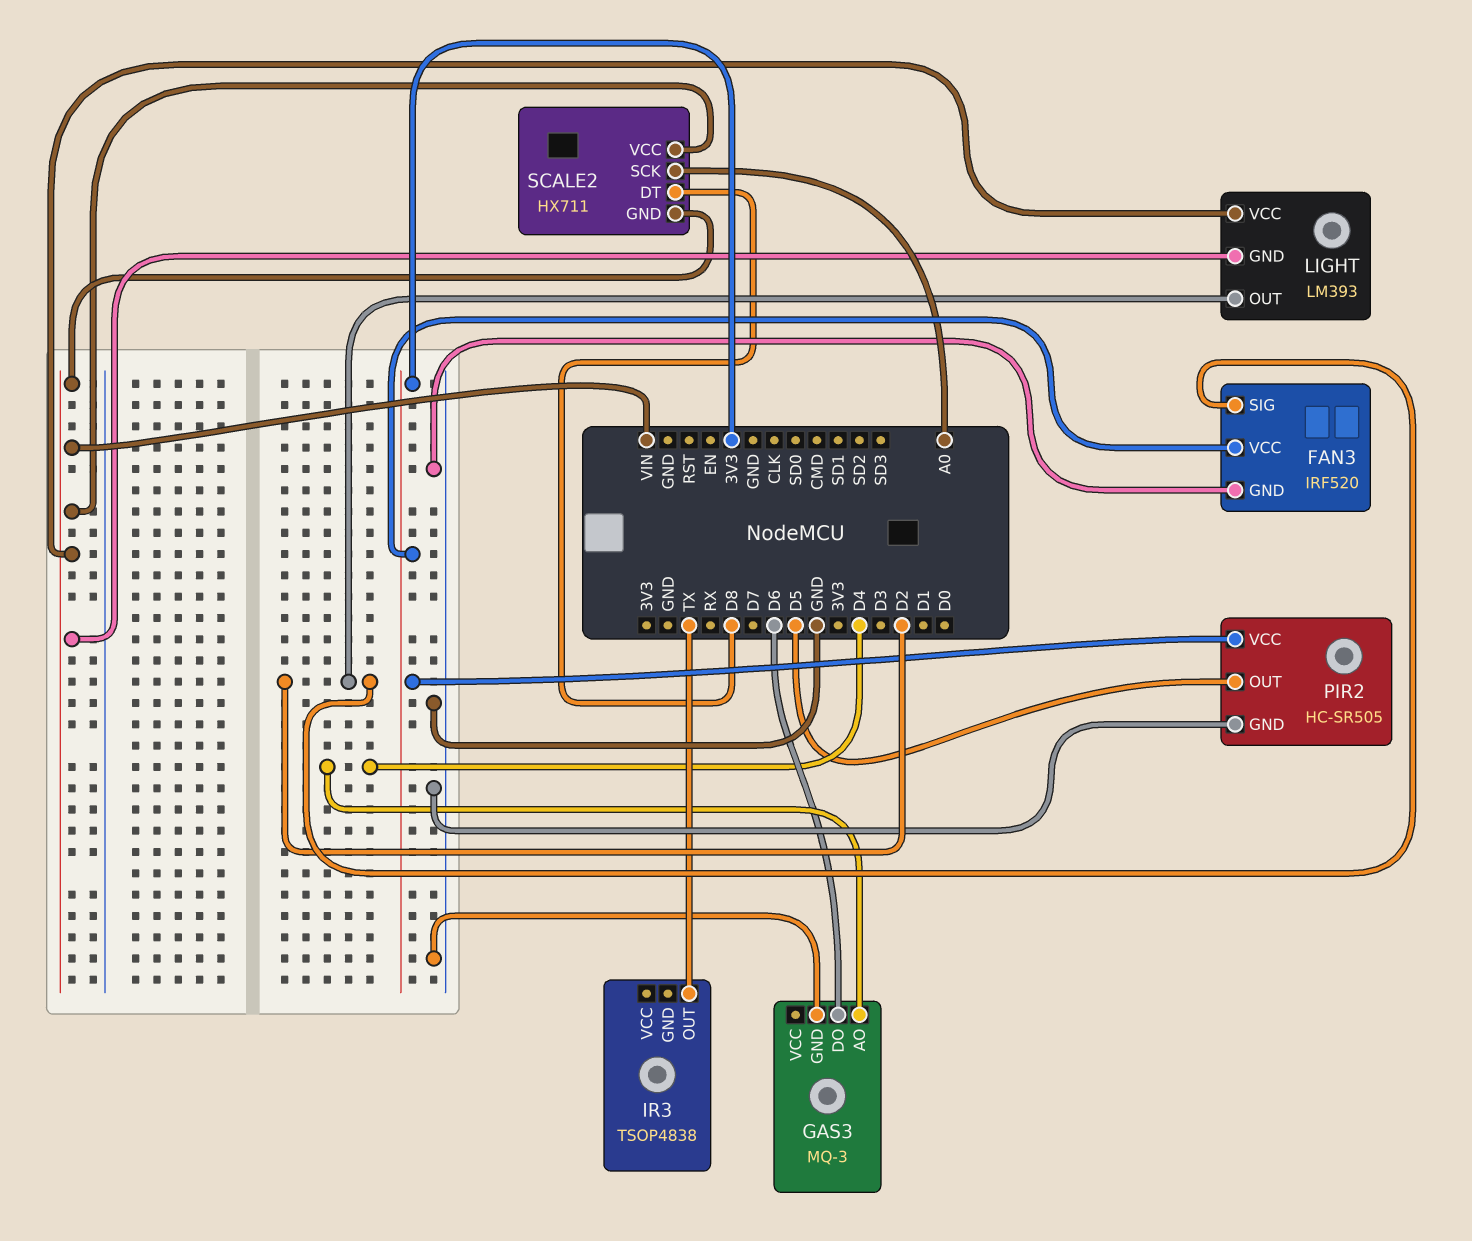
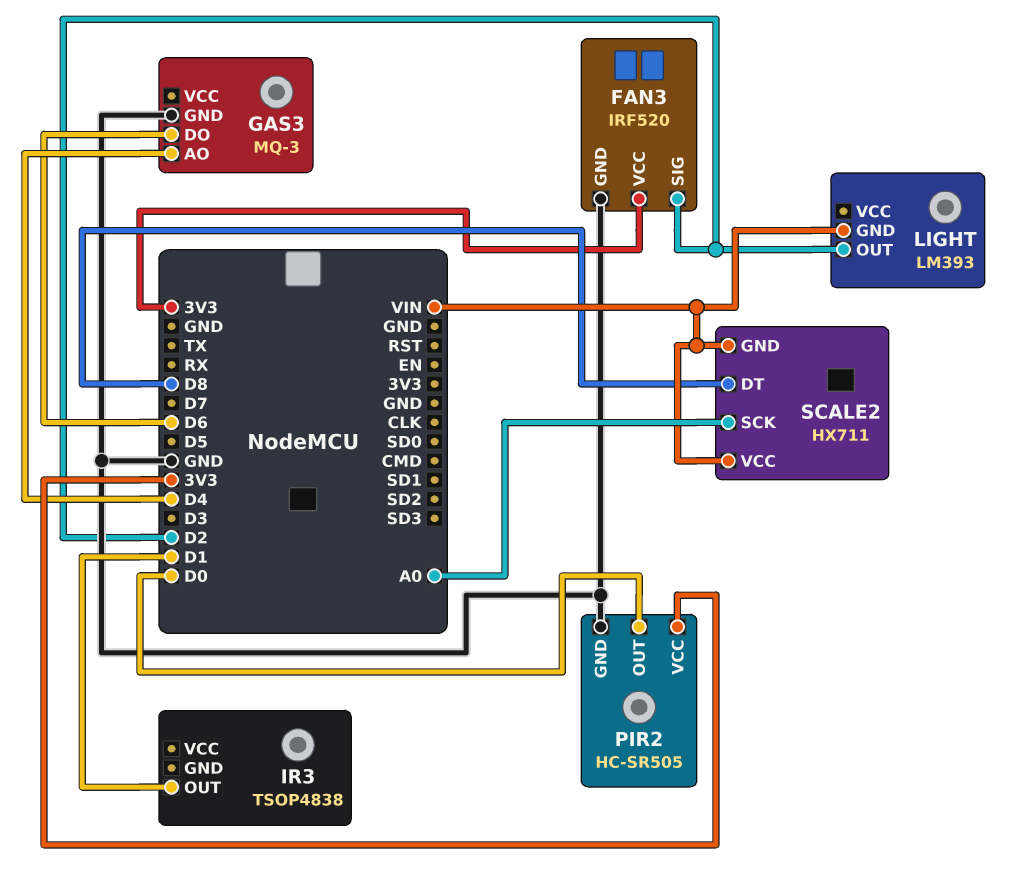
IR3 pin OUT: TX -> D1
LIGHT pin VCC: VIN -> none
PIR2 pin OUT: D5 -> D0

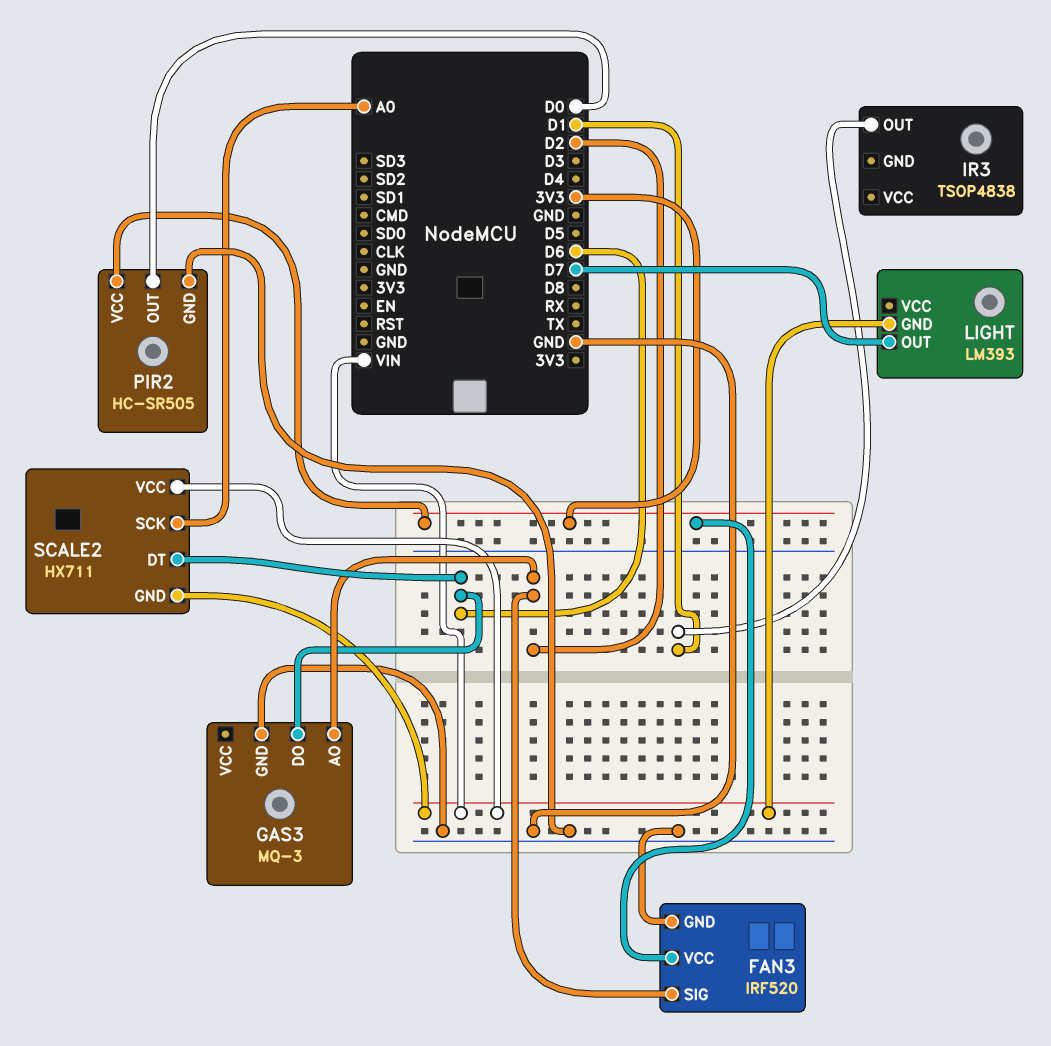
GAS3 pin AO: D4 -> D2
LIGHT pin OUT: D2 -> D7
SCALE2 pin DT: D8 -> D6

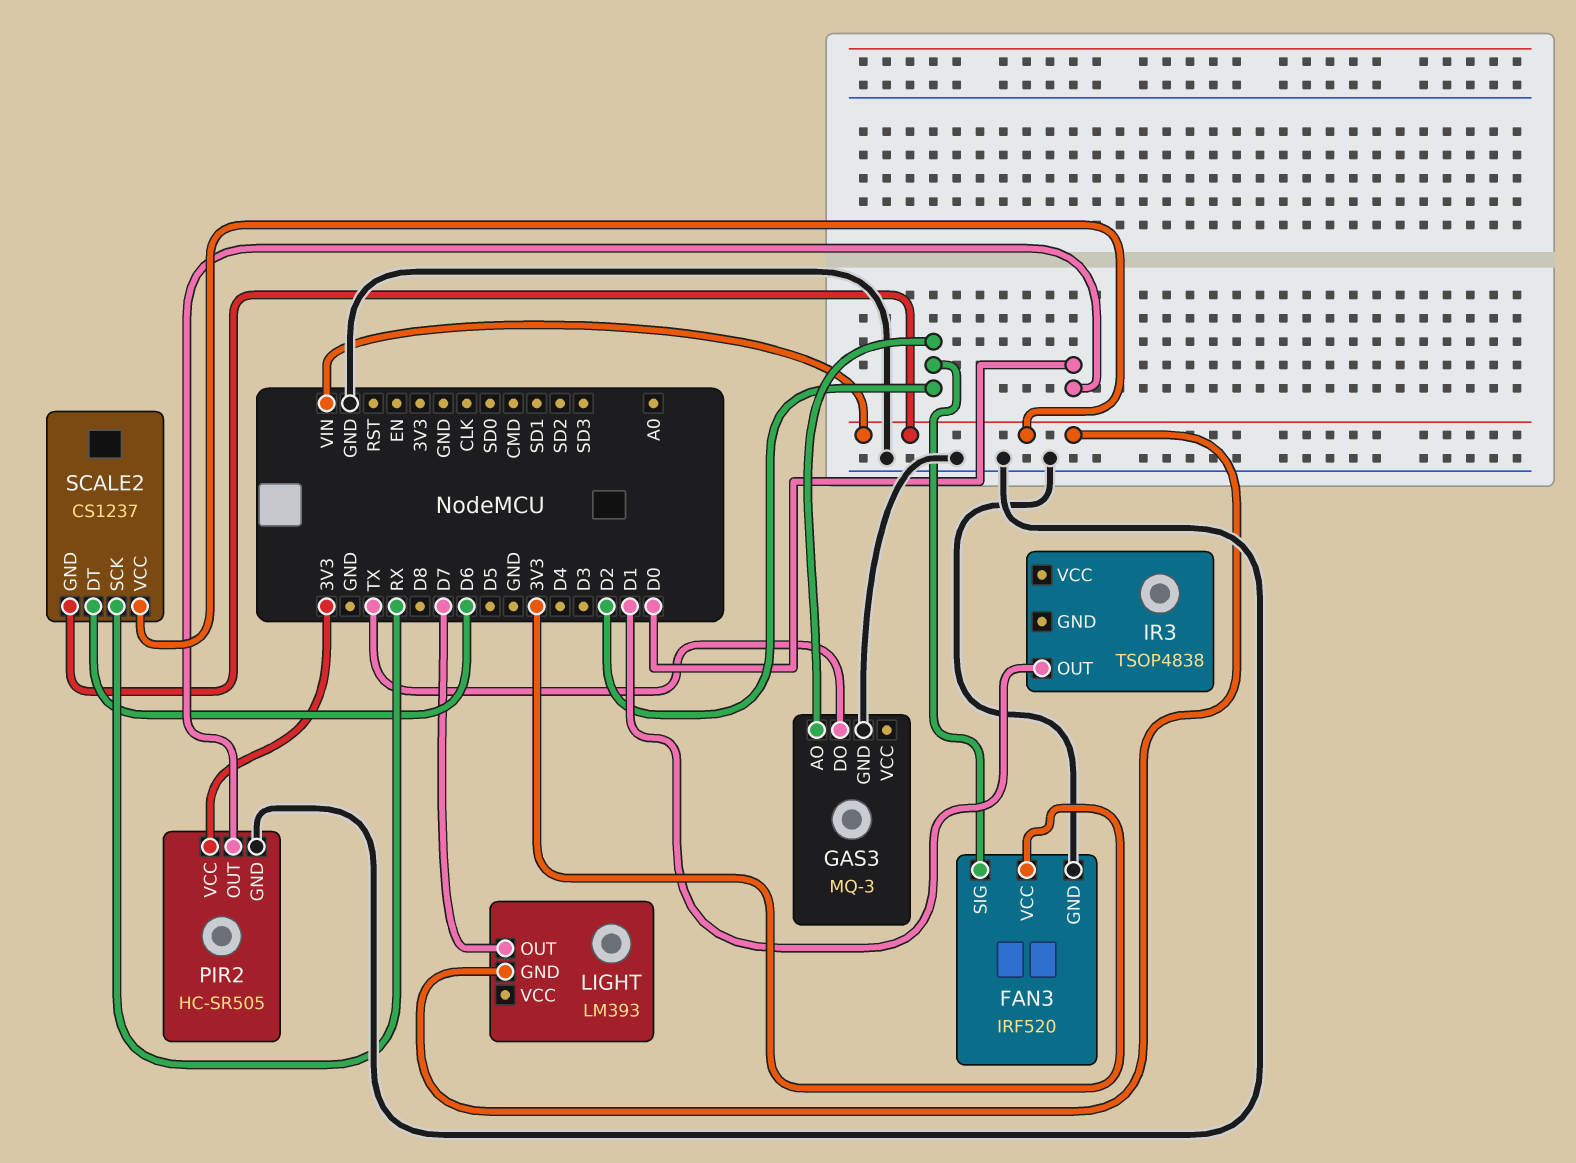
GAS3 pin DO: D6 -> TX
SCALE2: HX711 -> CS1237
SCALE2 pin SCK: A0 -> RX

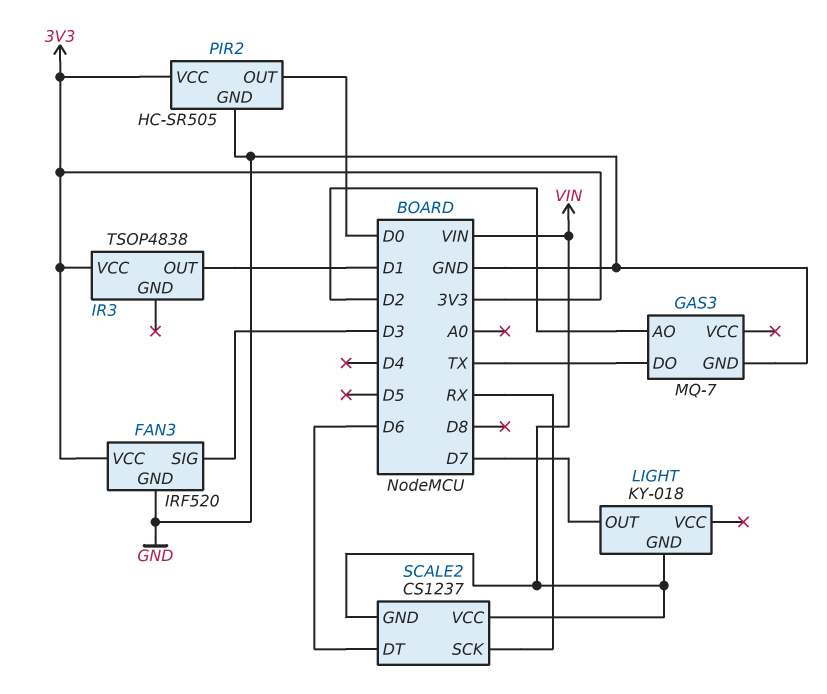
FAN3 pin SIG: D2 -> D3
GAS3: MQ-3 -> MQ-7
IR3 pin VCC: none -> 3V3
LIGHT: LM393 -> KY-018

